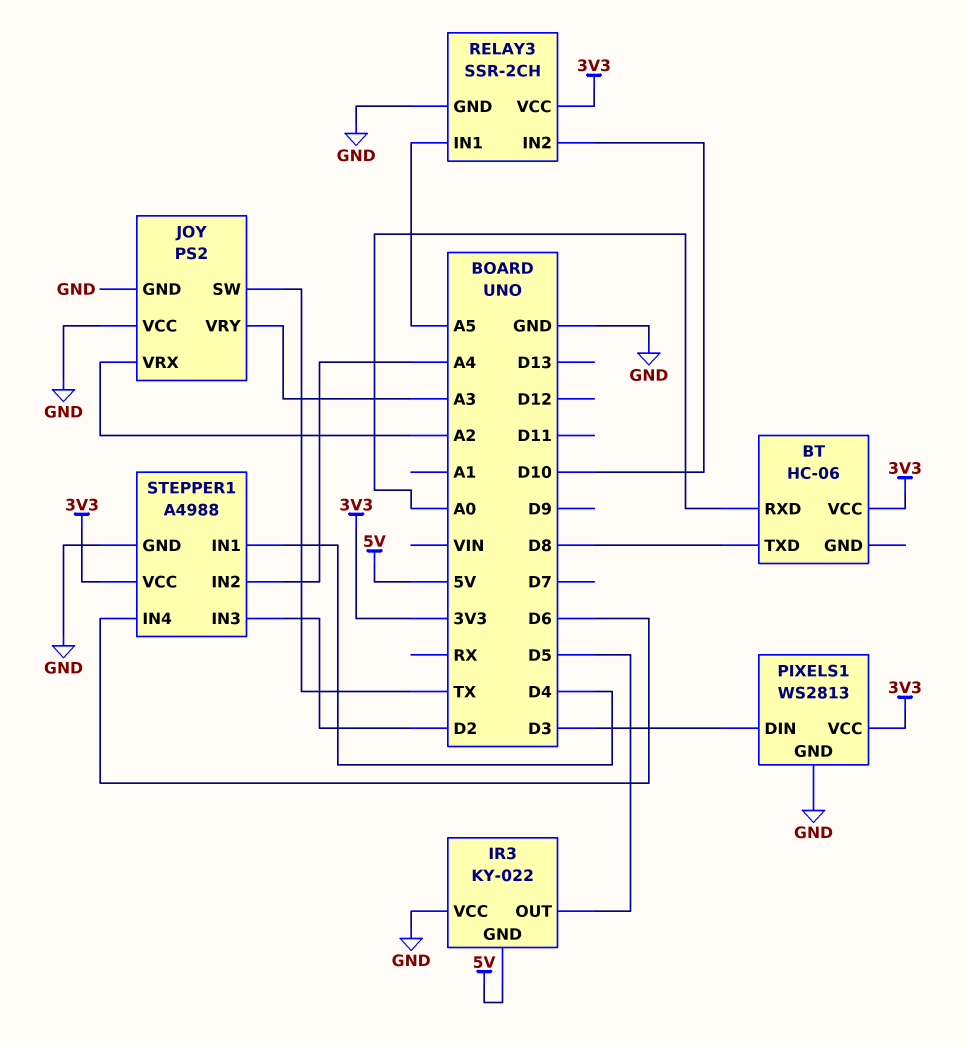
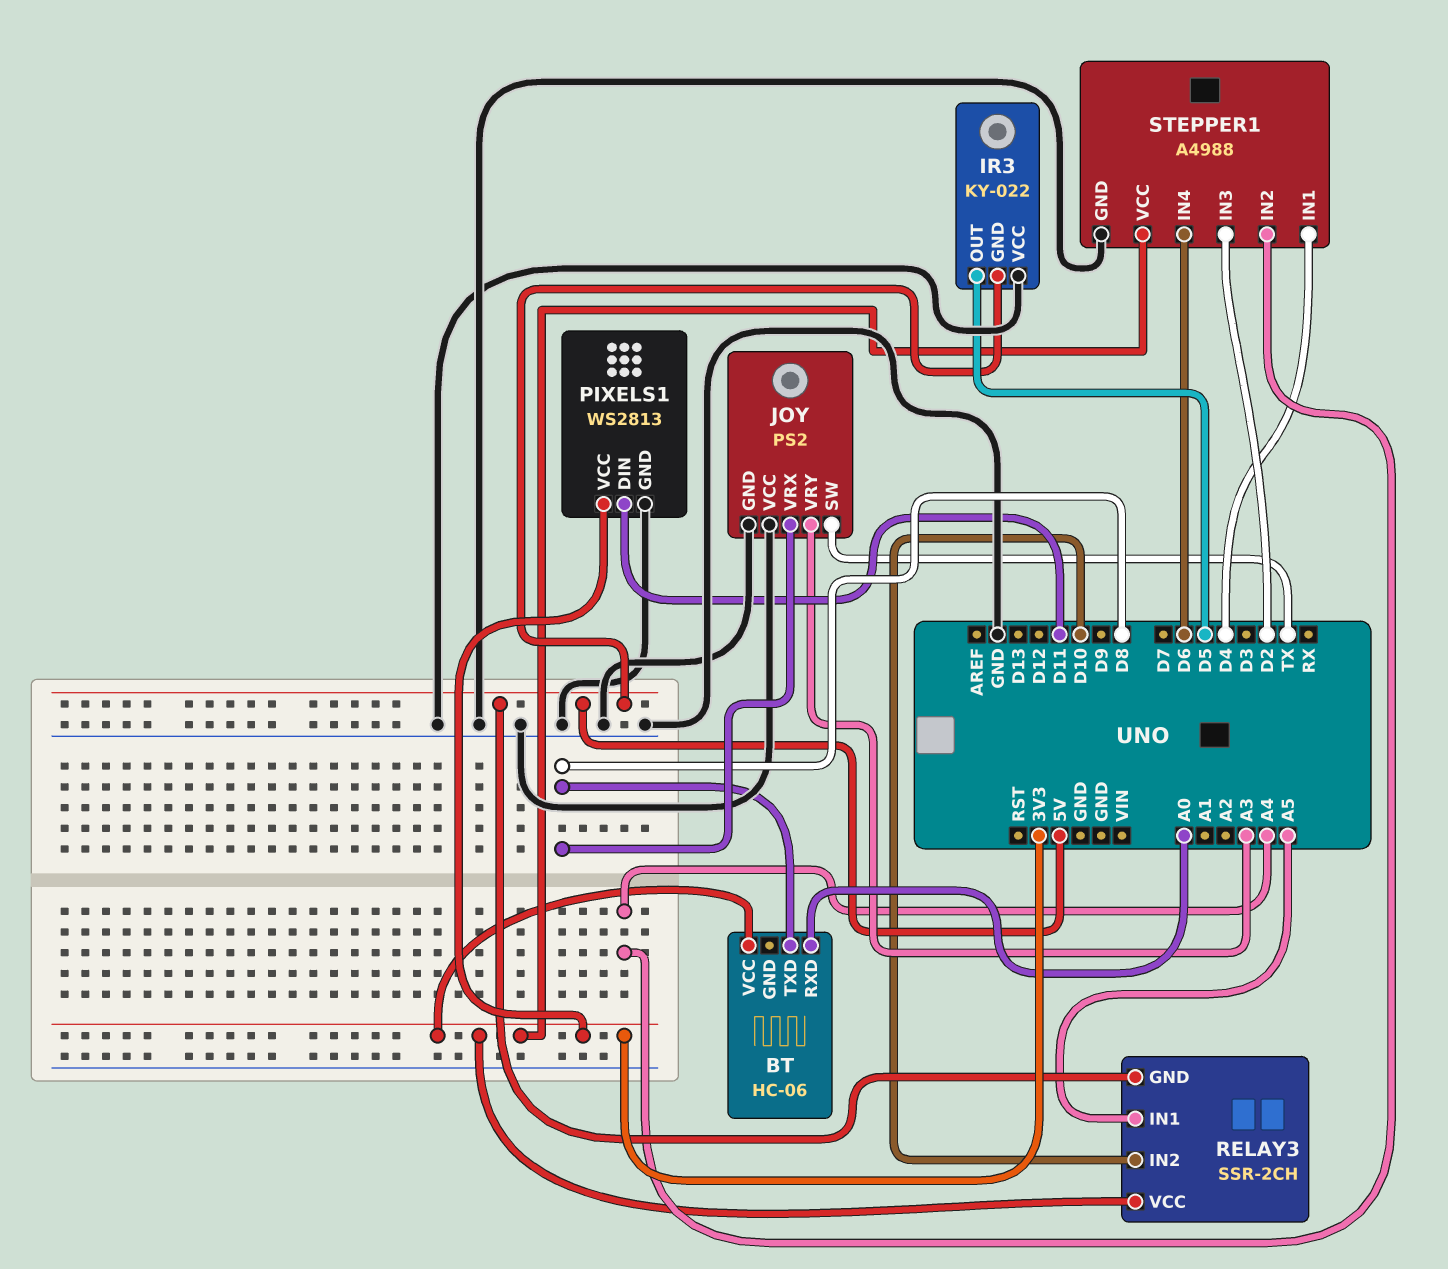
JOY pin VRX: A2 -> D8
PIXELS1 pin DIN: D3 -> D11
RELAY3 pin GND: GND -> 5V

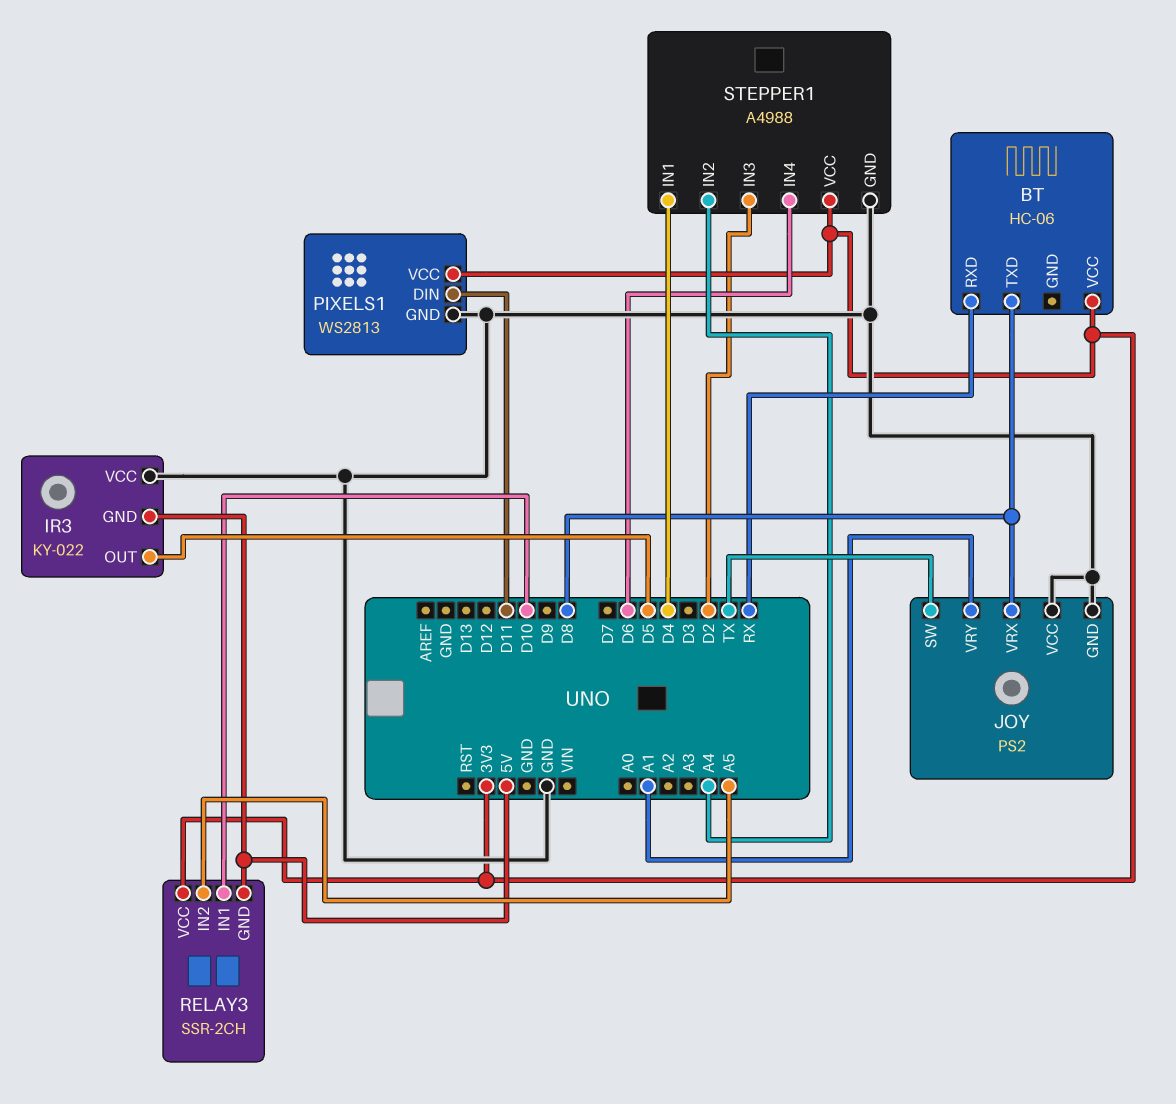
BT pin RXD: A0 -> RX
JOY pin VRY: A3 -> A1
RELAY3 pin IN1: A5 -> D10
RELAY3 pin IN2: D10 -> A5

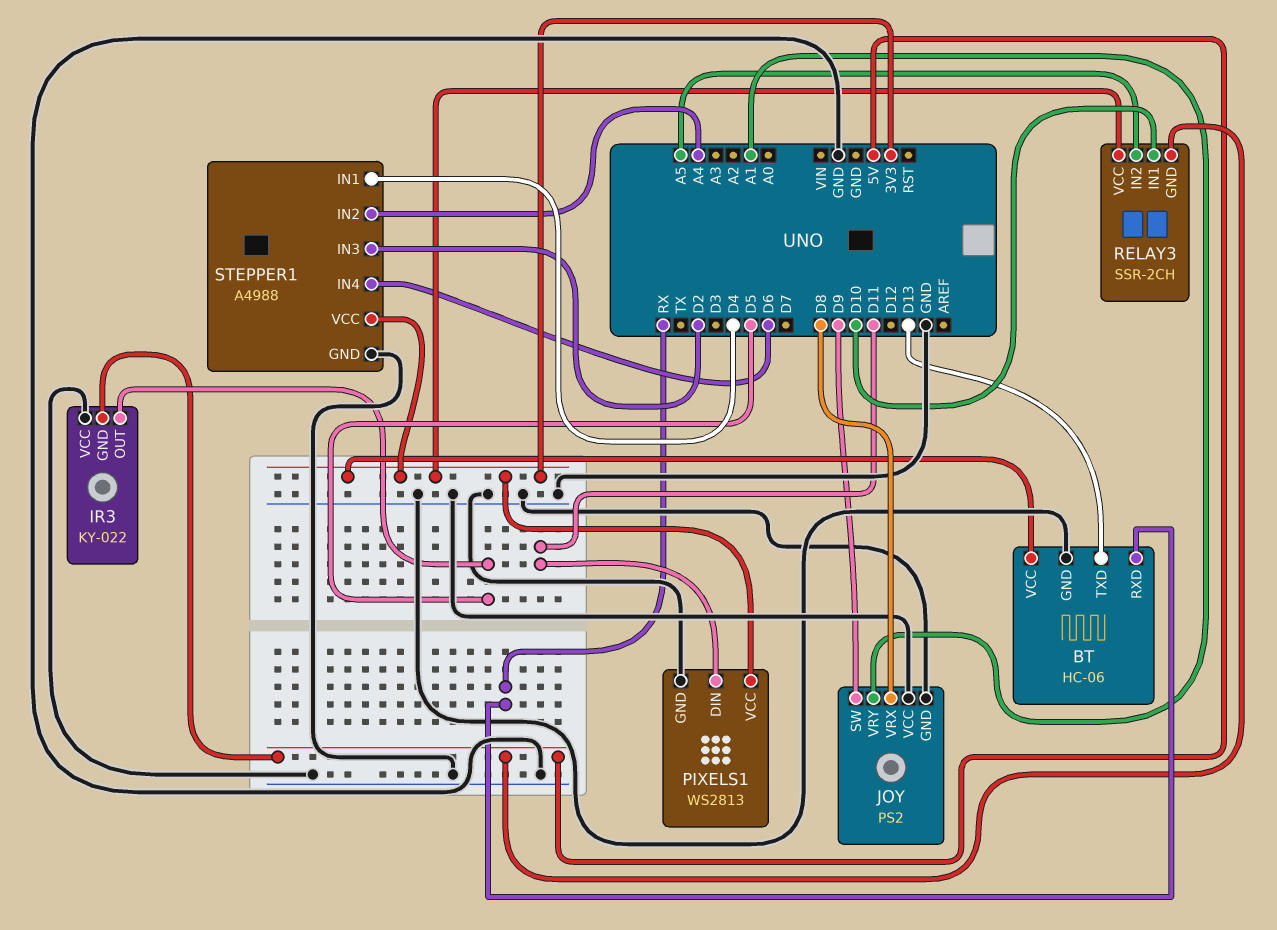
BT pin GND: none -> GND
BT pin TXD: D8 -> D13
JOY pin SW: TX -> D9

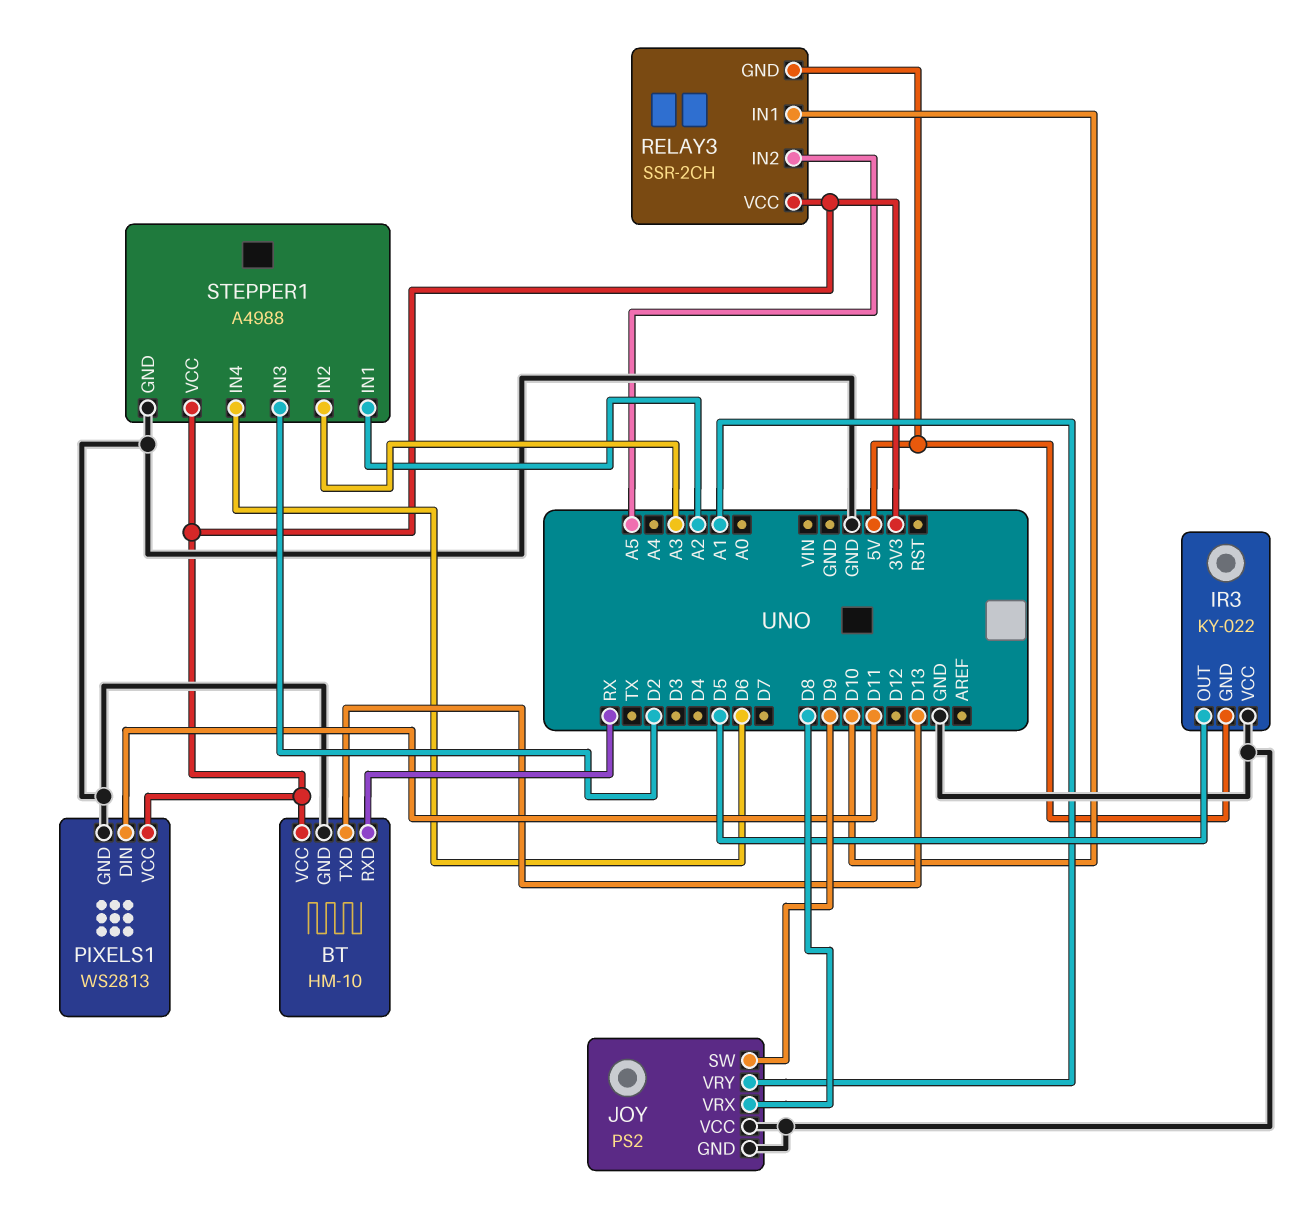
BT: HC-06 -> HM-10
STEPPER1 pin IN1: D4 -> A2
STEPPER1 pin IN2: A4 -> A3

